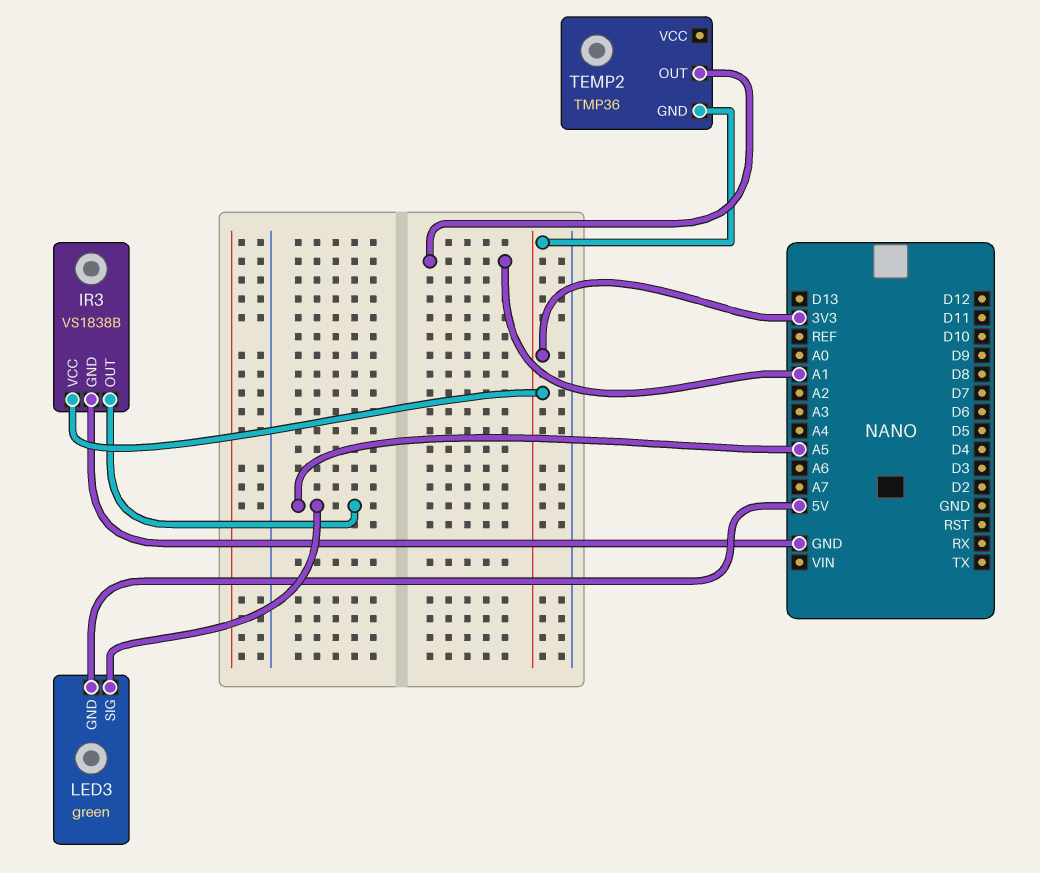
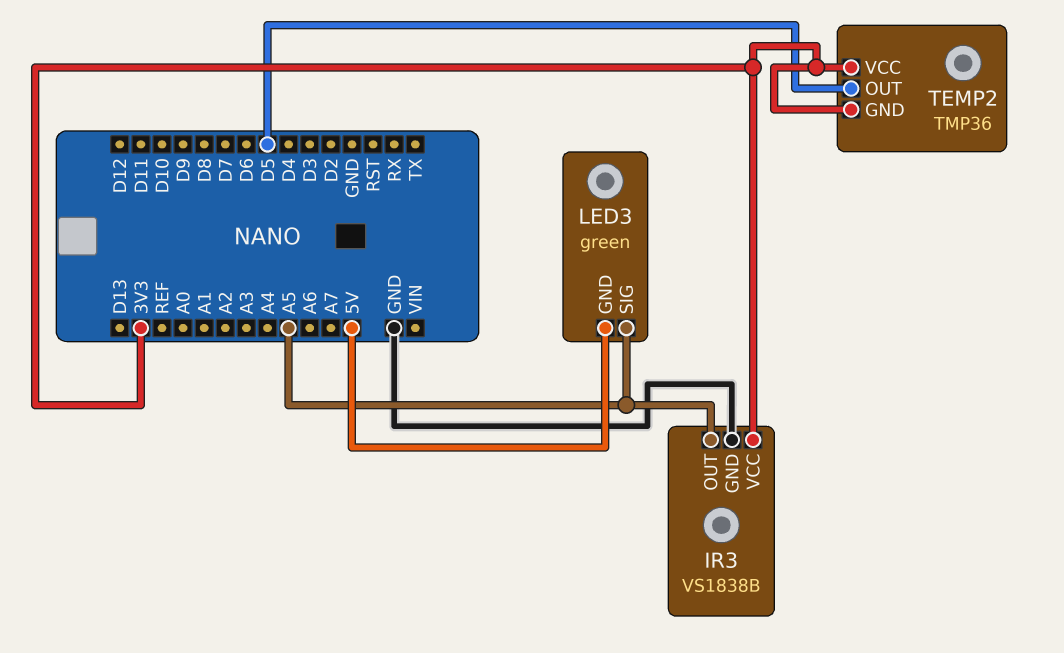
TEMP2 pin OUT: A1 -> D5
TEMP2 pin VCC: none -> 3V3

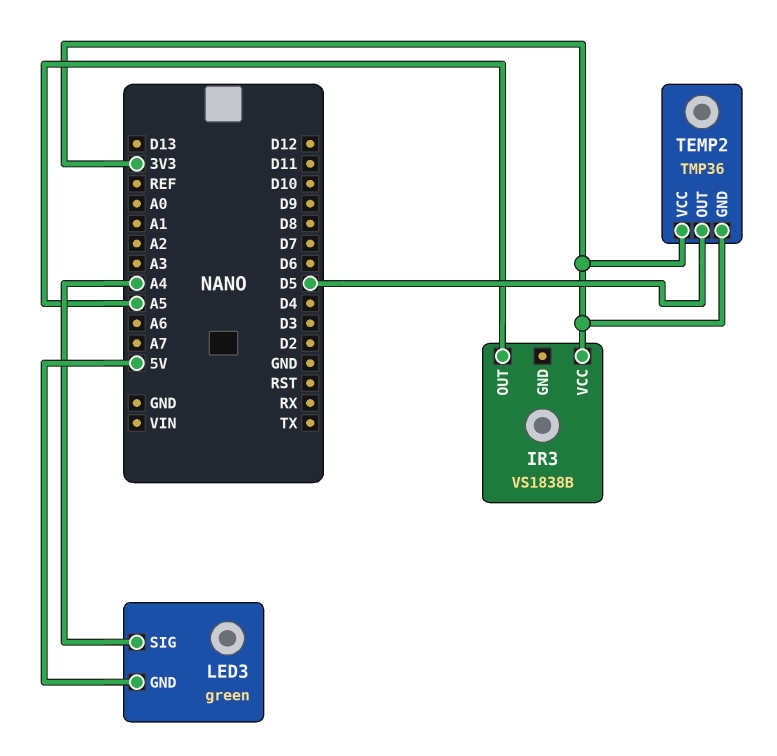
IR3 pin GND: GND -> none
LED3 pin SIG: A5 -> A4

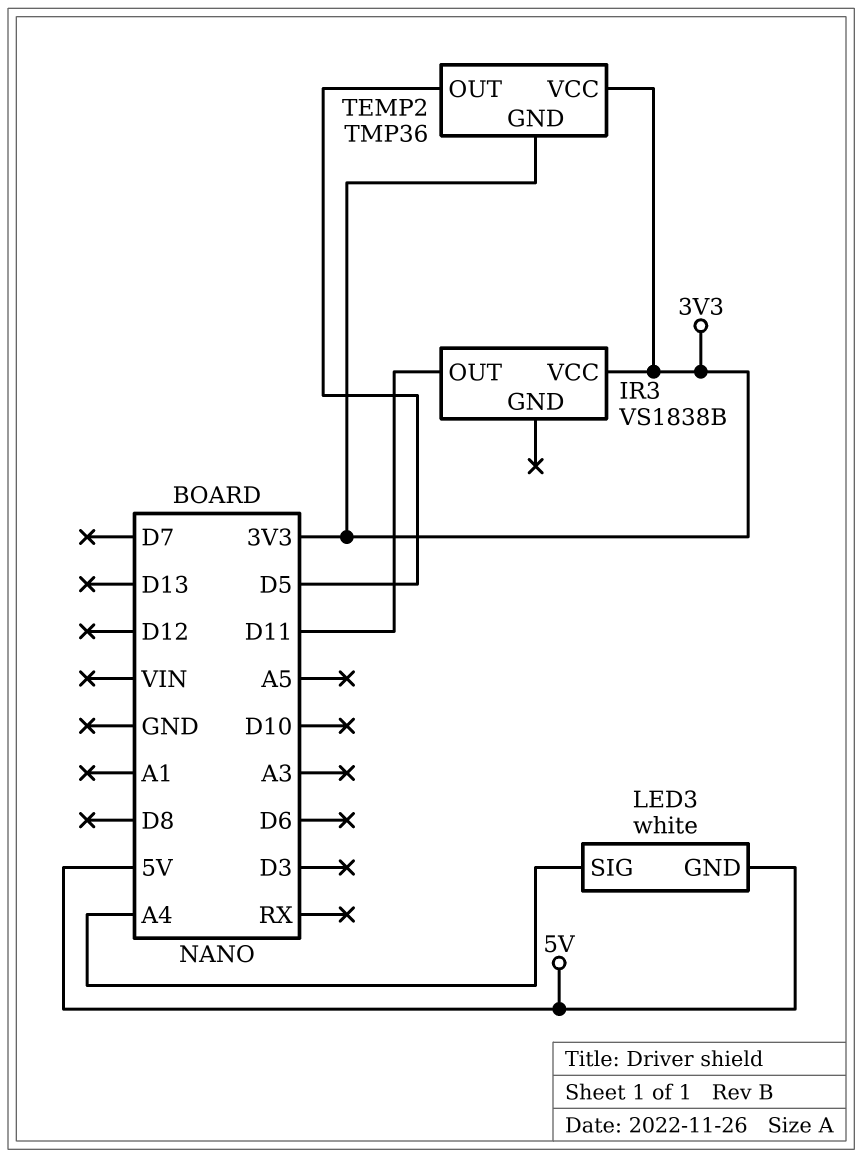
IR3 pin OUT: A5 -> D11
LED3: green -> white

